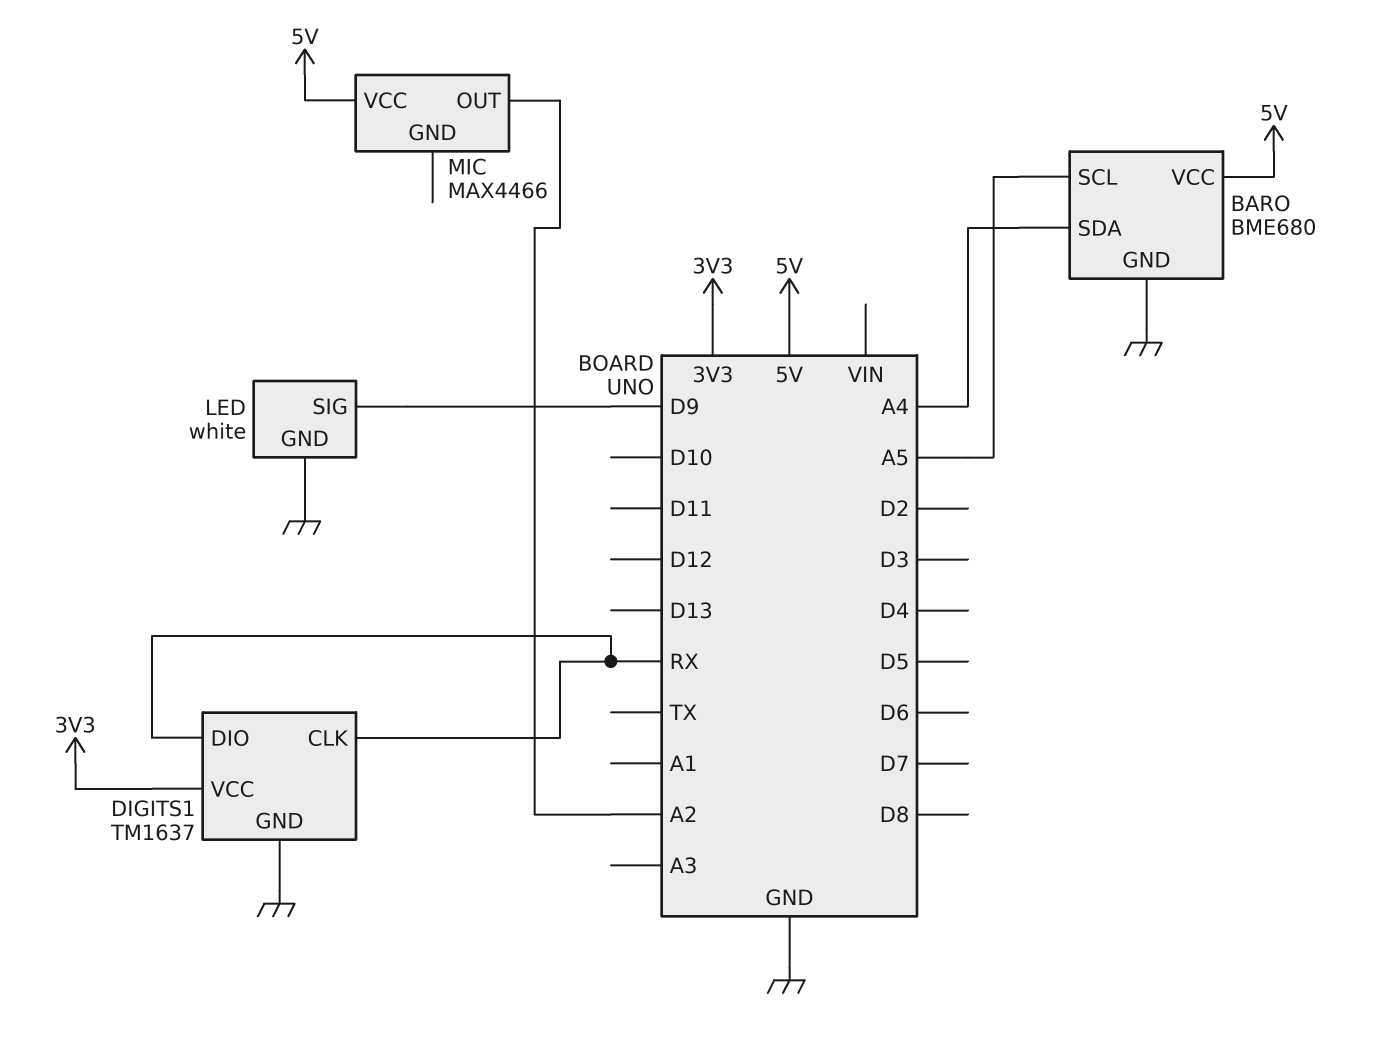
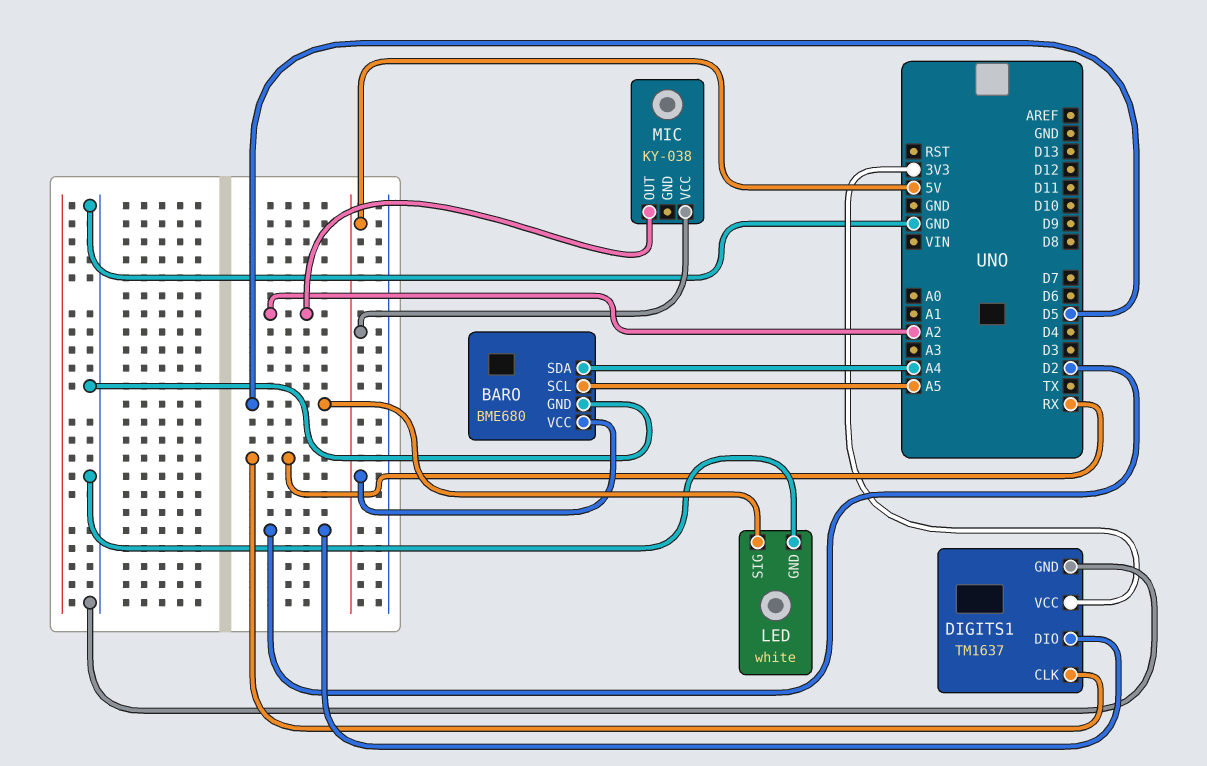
DIGITS1 pin DIO: RX -> D2
LED pin SIG: D9 -> D5
MIC: MAX4466 -> KY-038

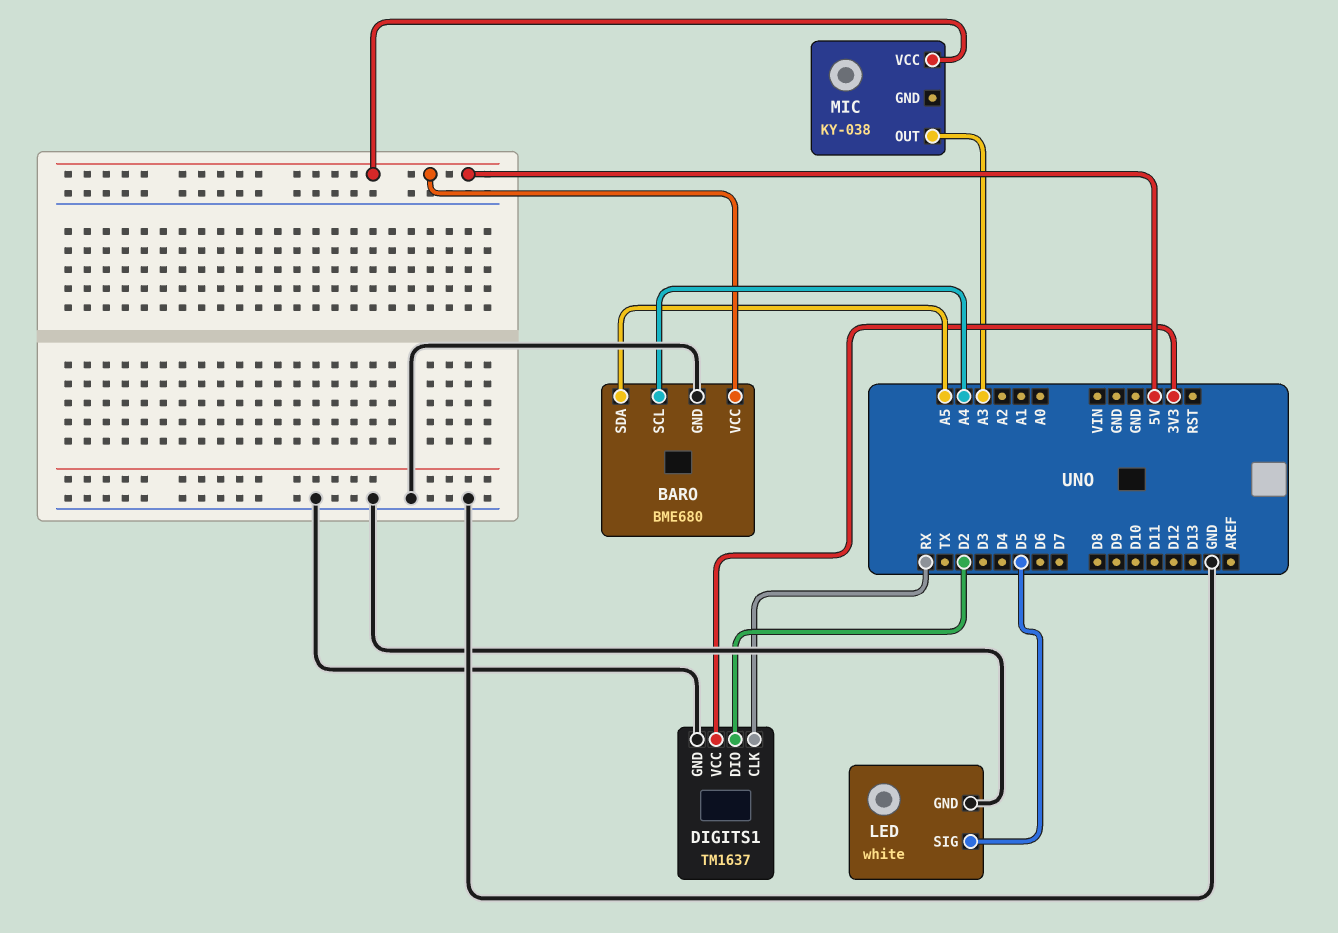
BARO pin SCL: A5 -> A4
BARO pin SDA: A4 -> A5
MIC pin OUT: A2 -> A3

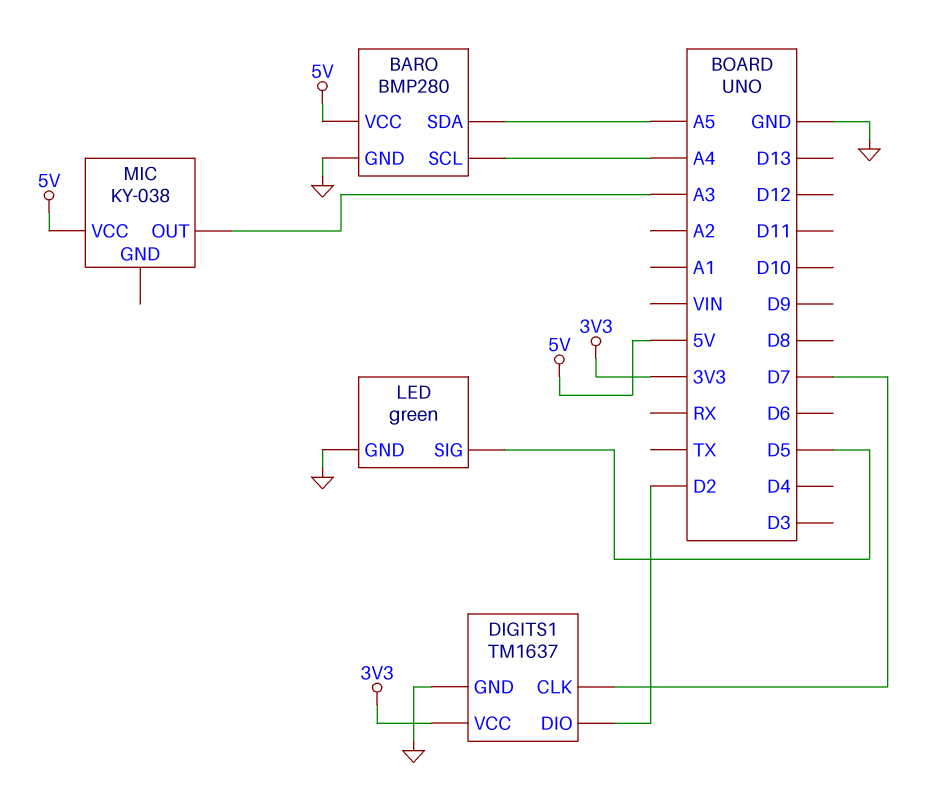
BARO: BME680 -> BMP280
DIGITS1 pin CLK: RX -> D7
LED: white -> green

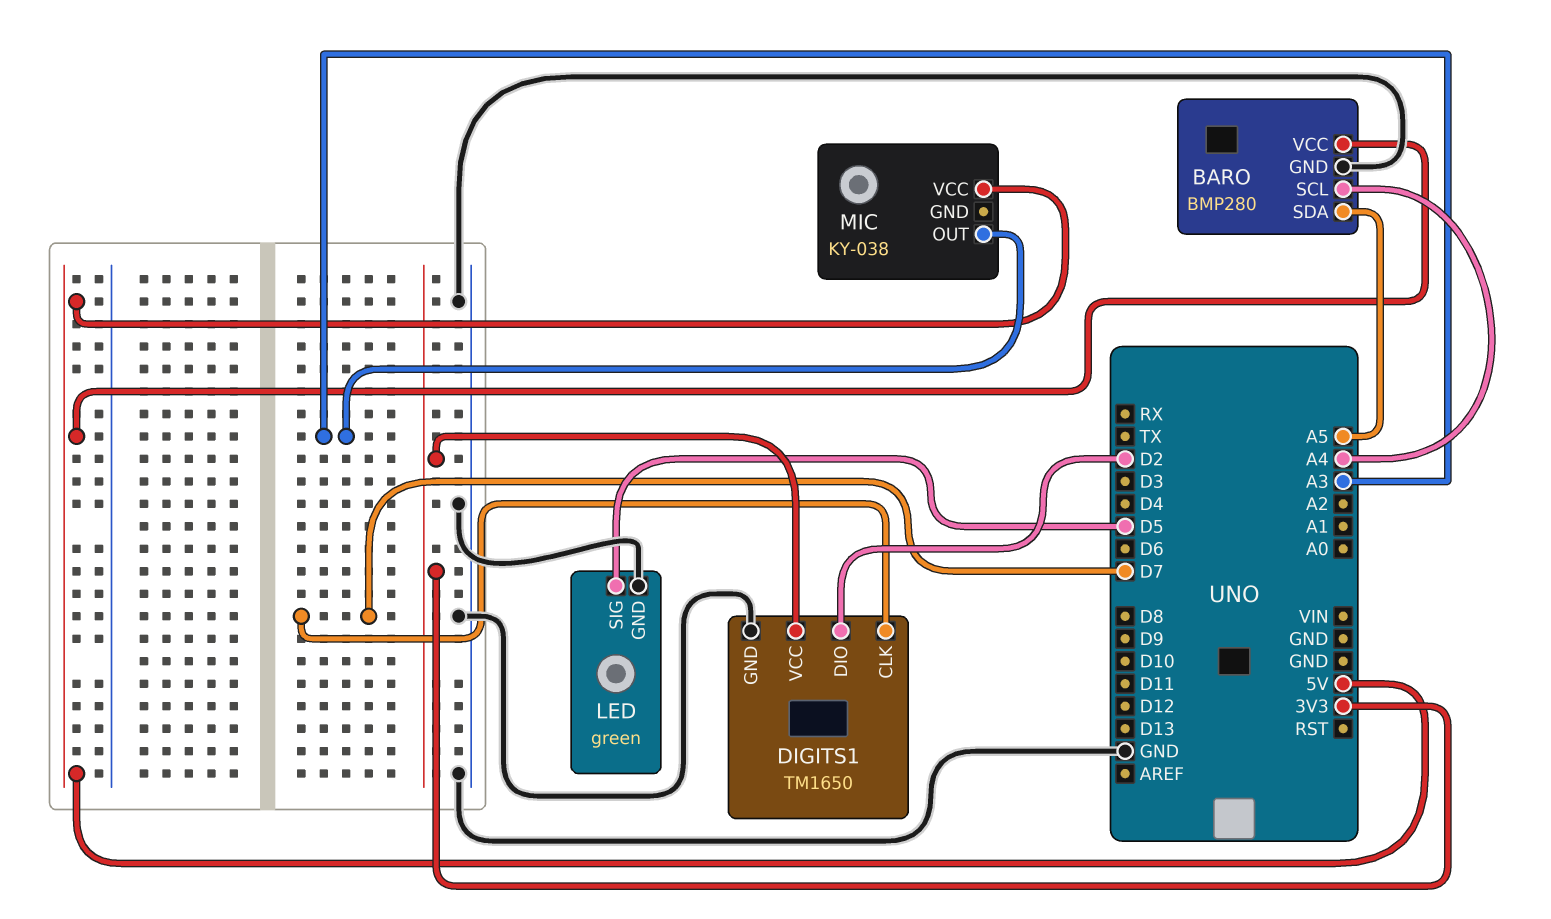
DIGITS1: TM1637 -> TM1650

